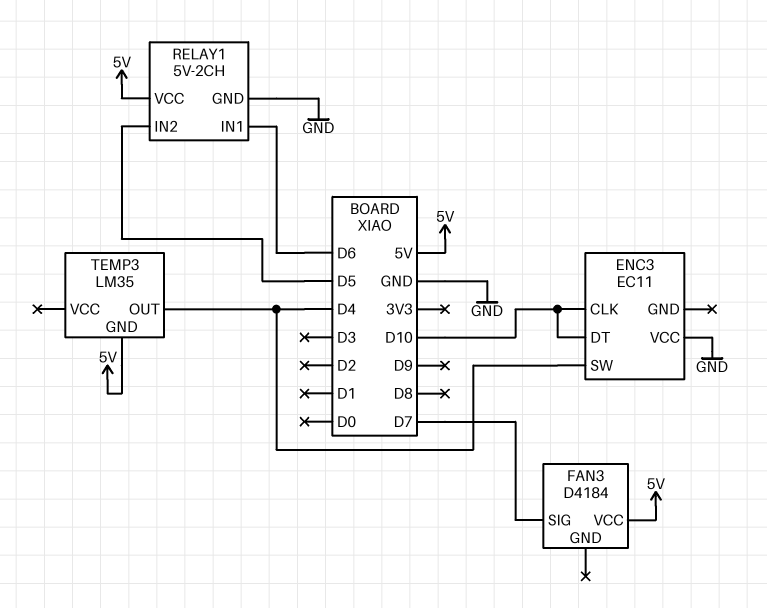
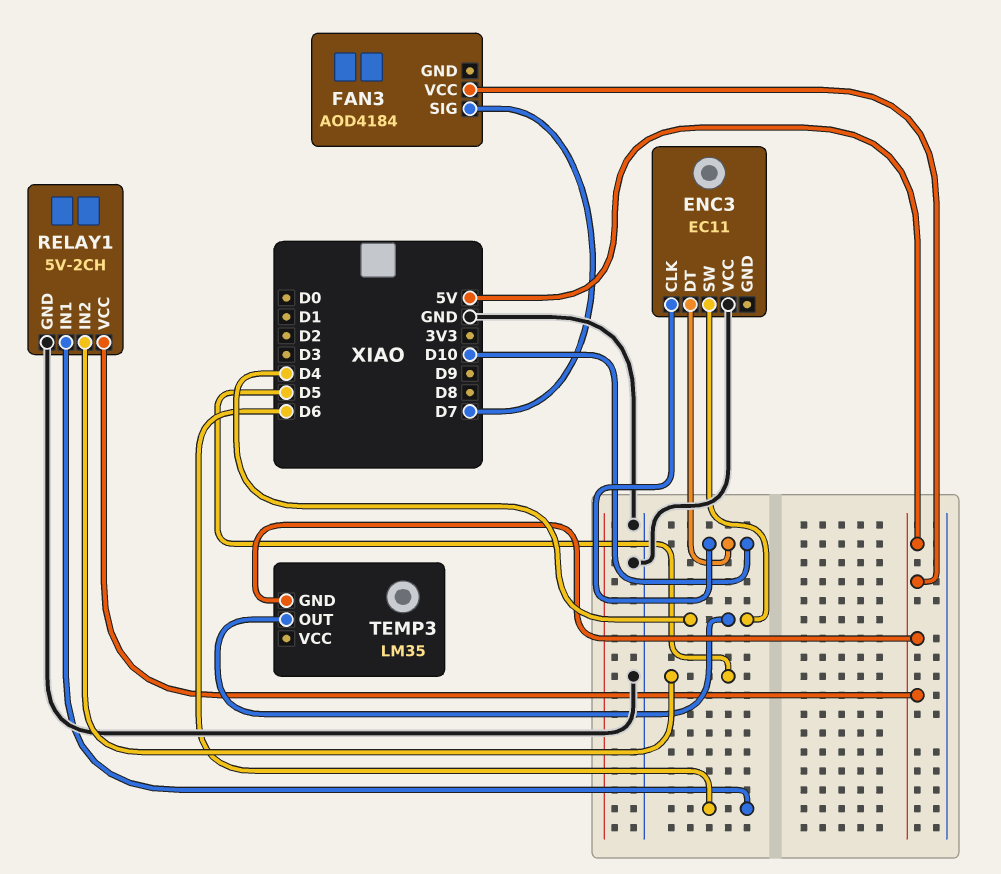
FAN3: D4184 -> AOD4184

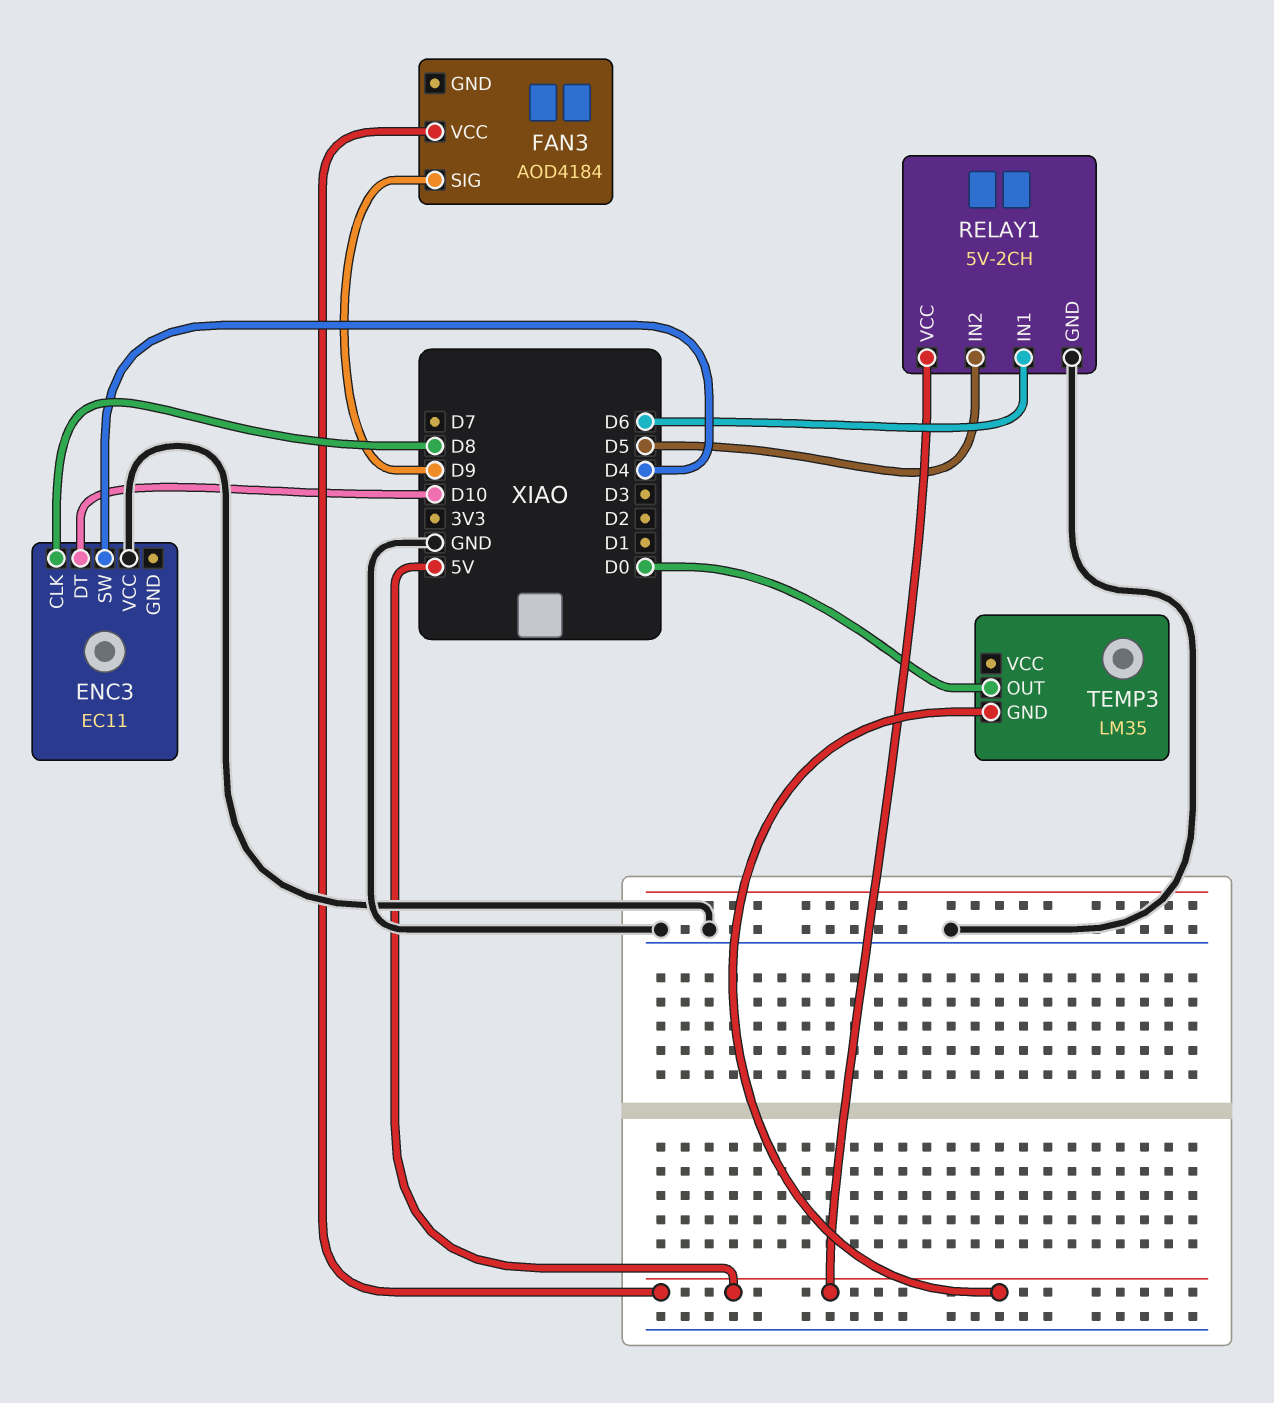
ENC3 pin CLK: D10 -> D8
FAN3 pin SIG: D7 -> D9
TEMP3 pin OUT: D4 -> D0

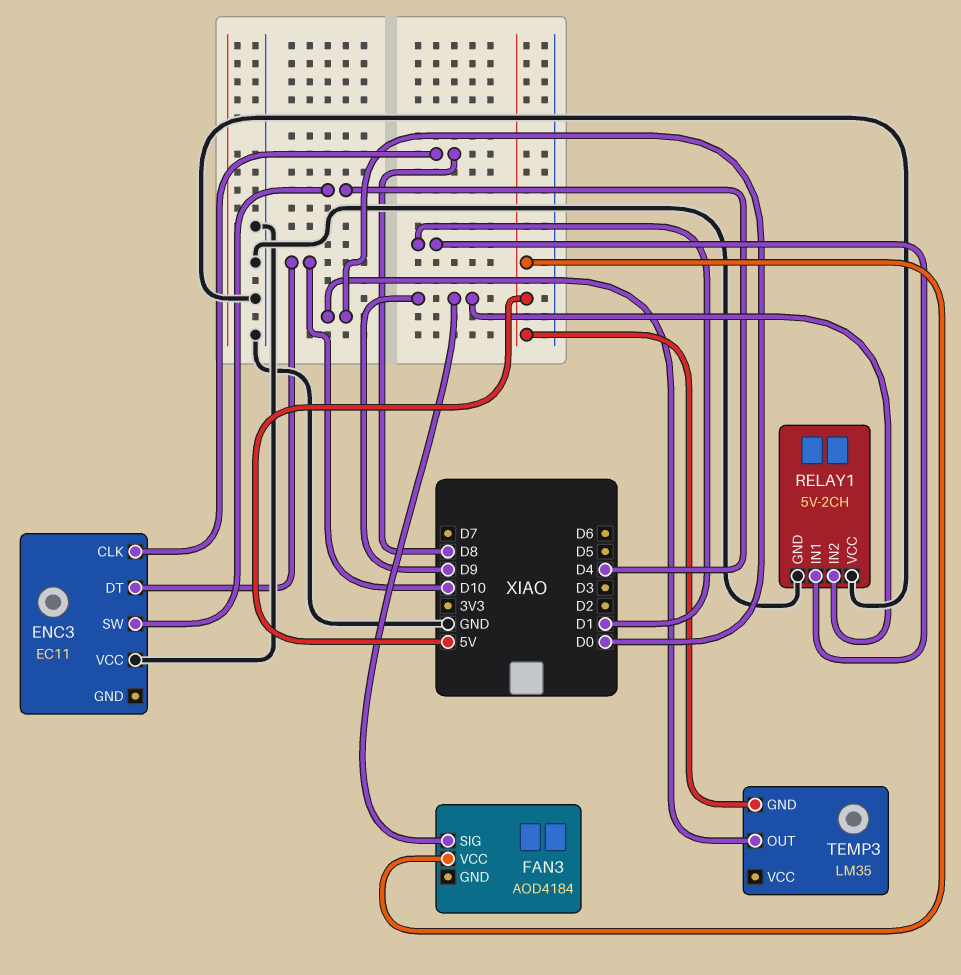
RELAY1 pin IN1: D6 -> D1
RELAY1 pin IN2: D5 -> D9
RELAY1 pin VCC: 5V -> GND

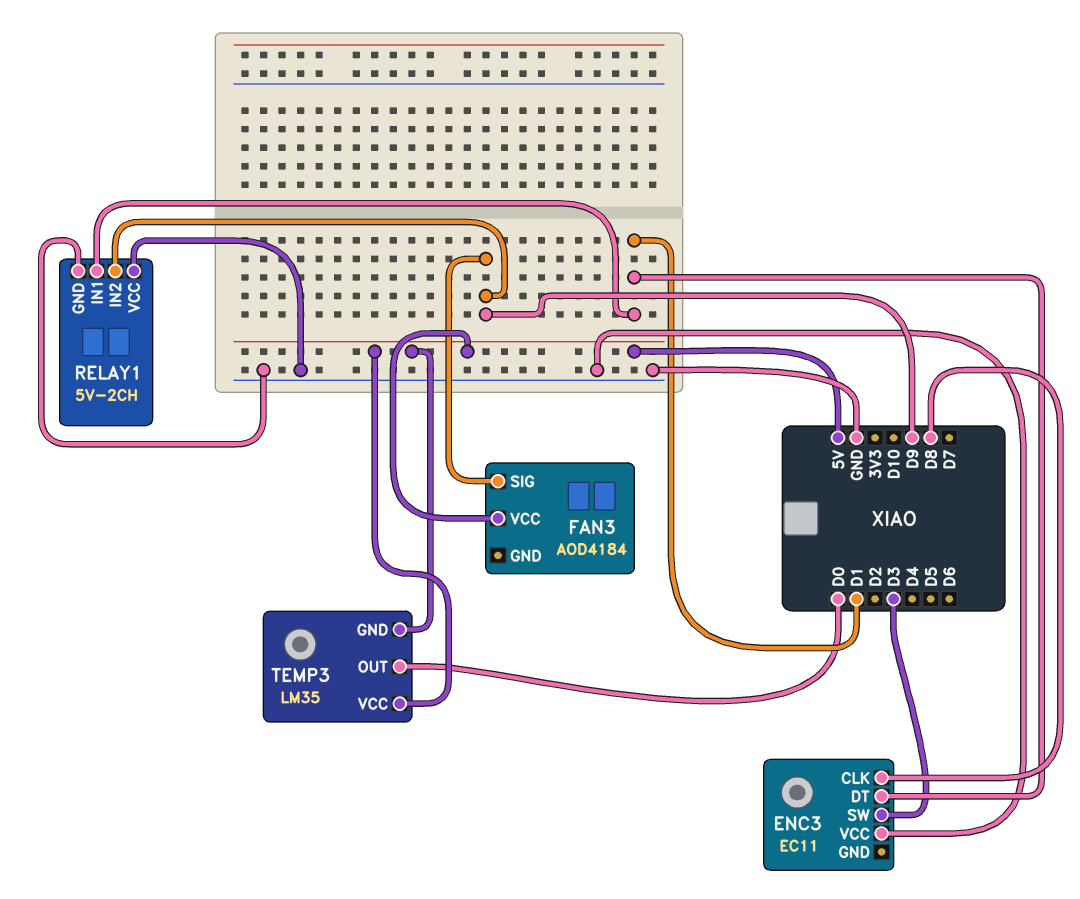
ENC3 pin DT: D10 -> D1
ENC3 pin SW: D4 -> D3
TEMP3 pin VCC: none -> 5V

